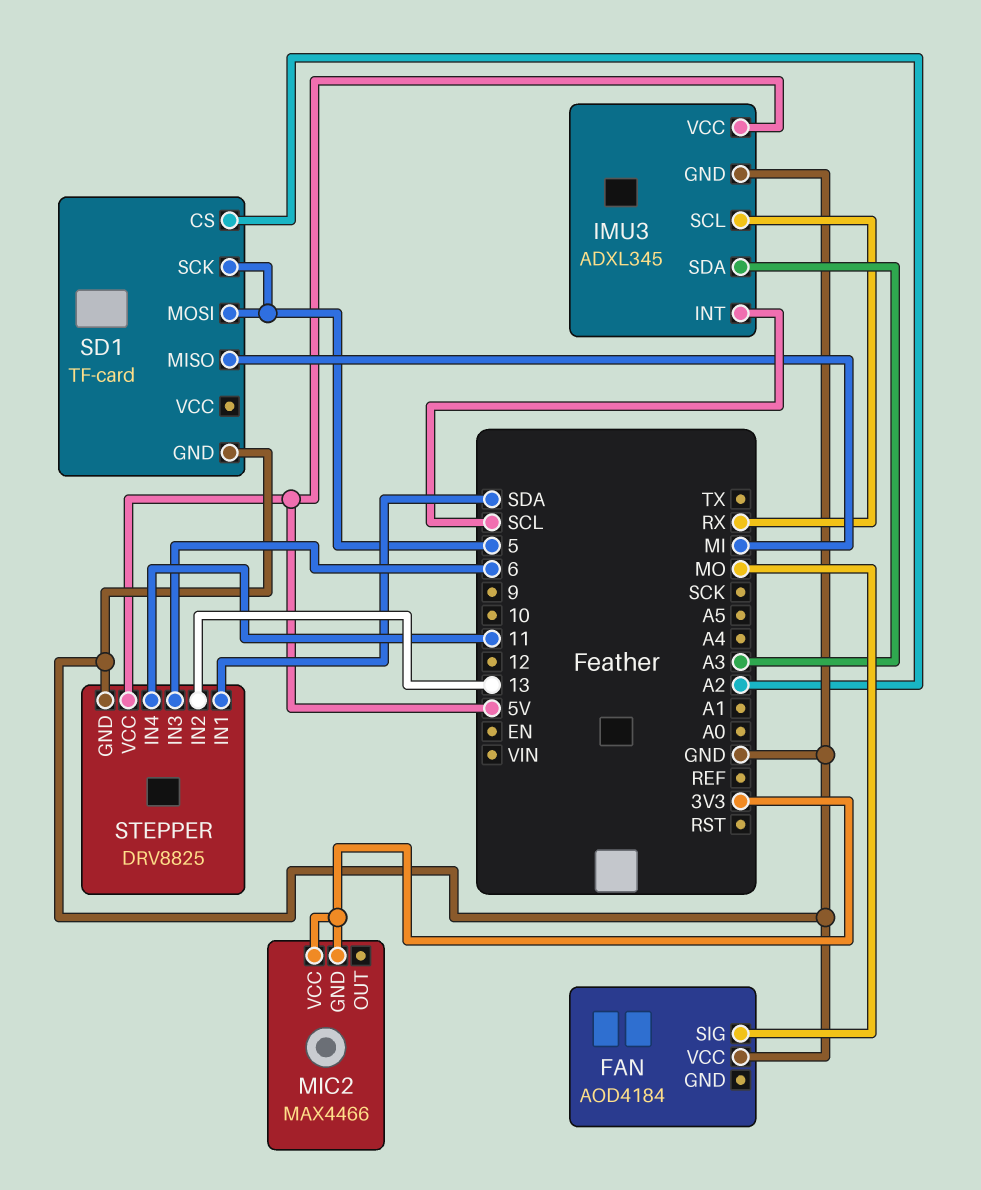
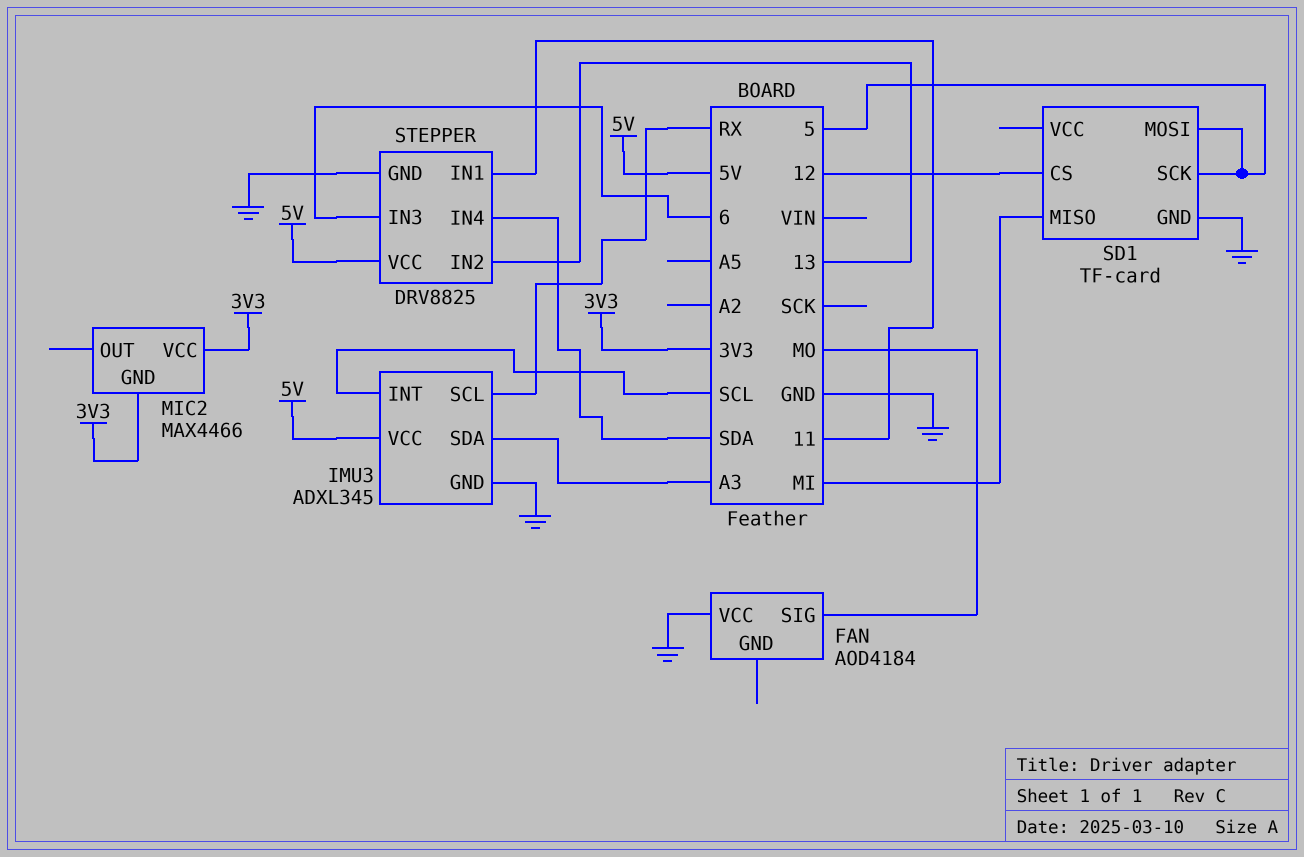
SD1 pin CS: A2 -> 12
STEPPER pin IN1: SDA -> 11
STEPPER pin IN4: 11 -> SDA

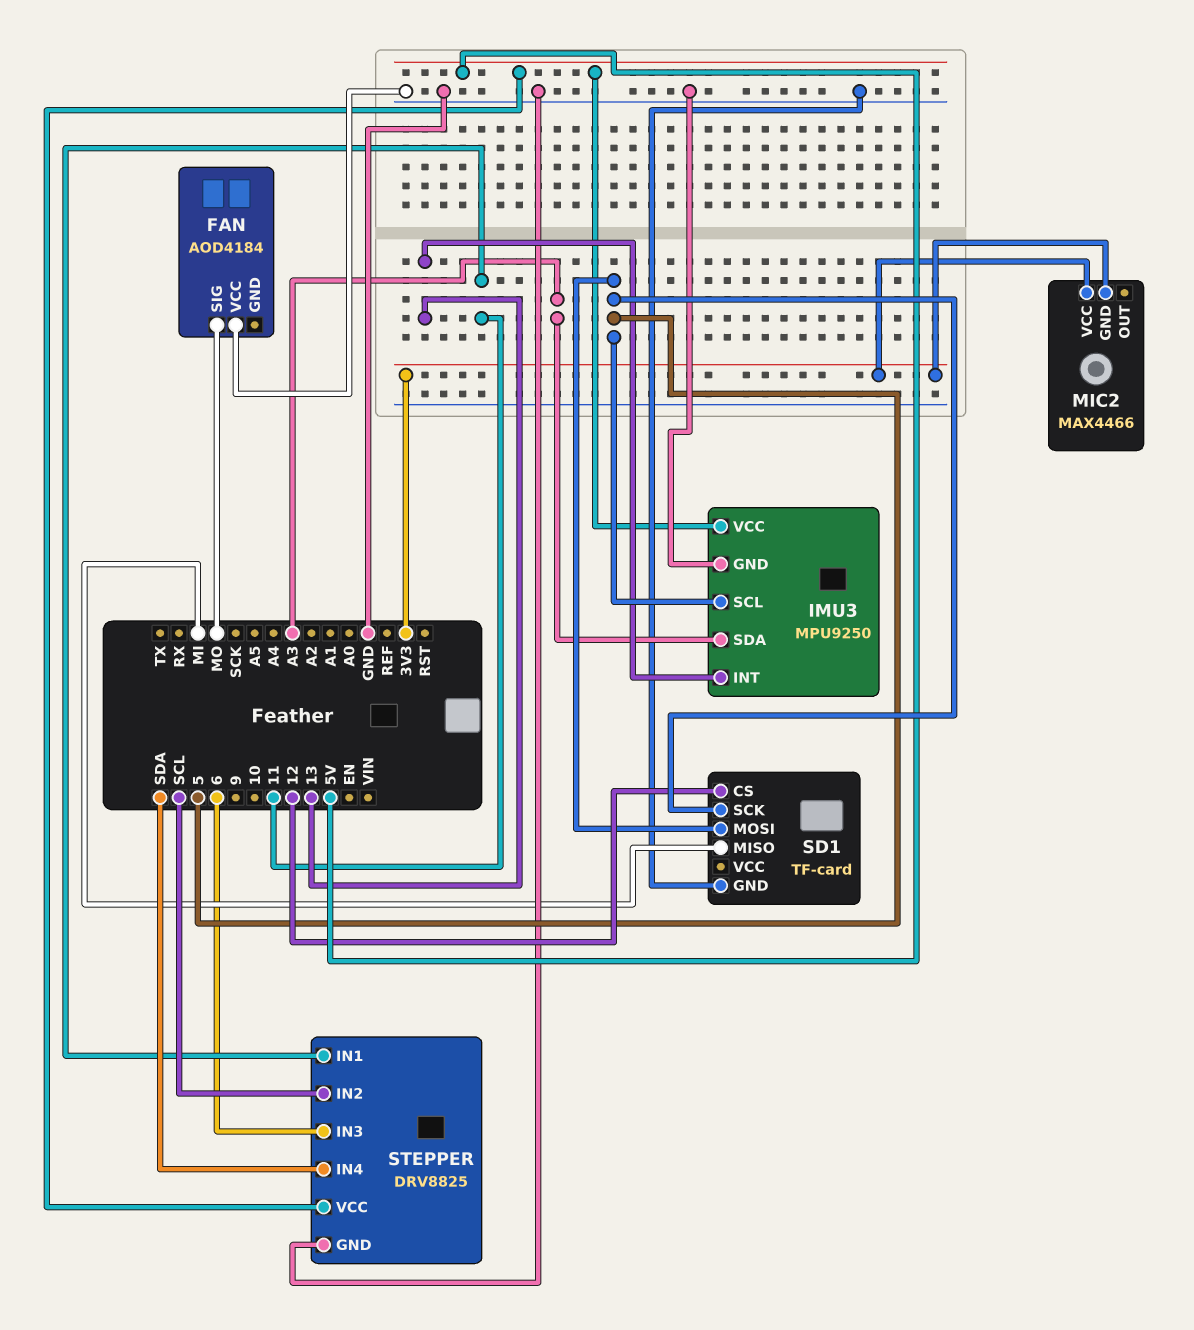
IMU3: ADXL345 -> MPU9250
IMU3 pin INT: SCL -> 13
IMU3 pin SCL: RX -> 5
STEPPER pin IN2: 13 -> SCL

